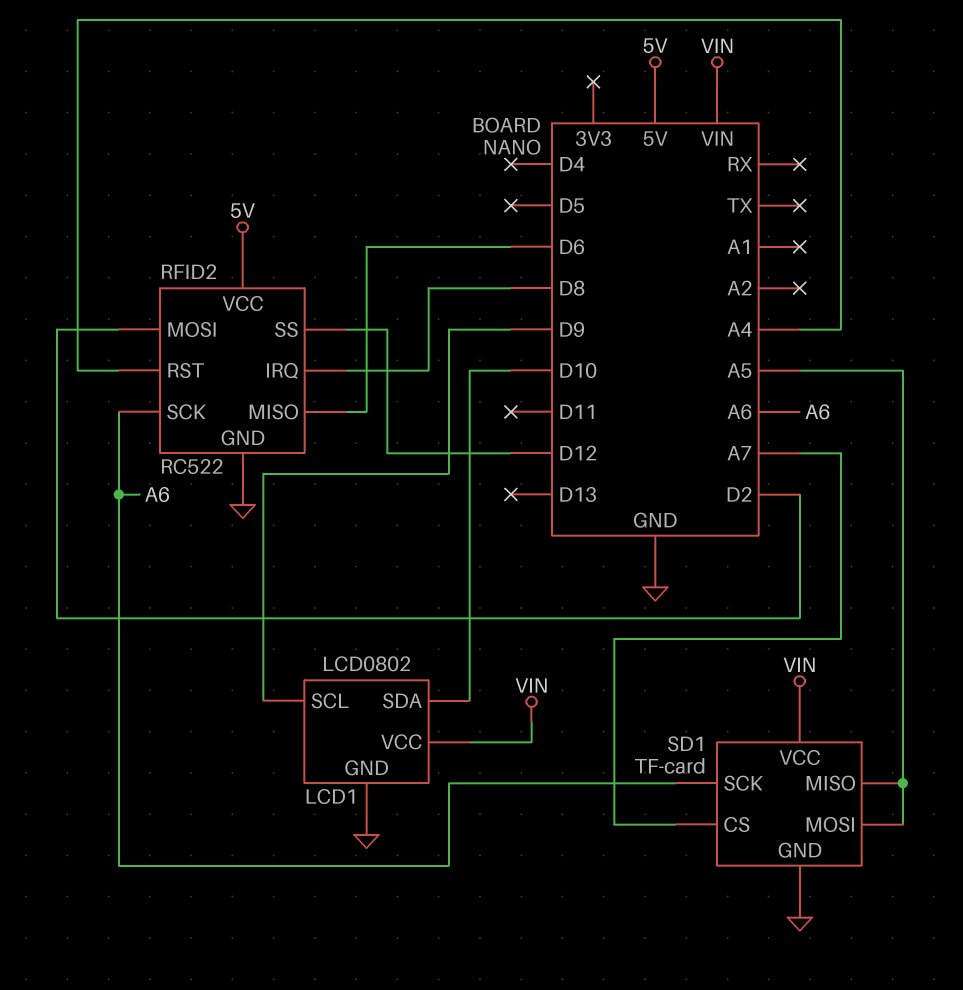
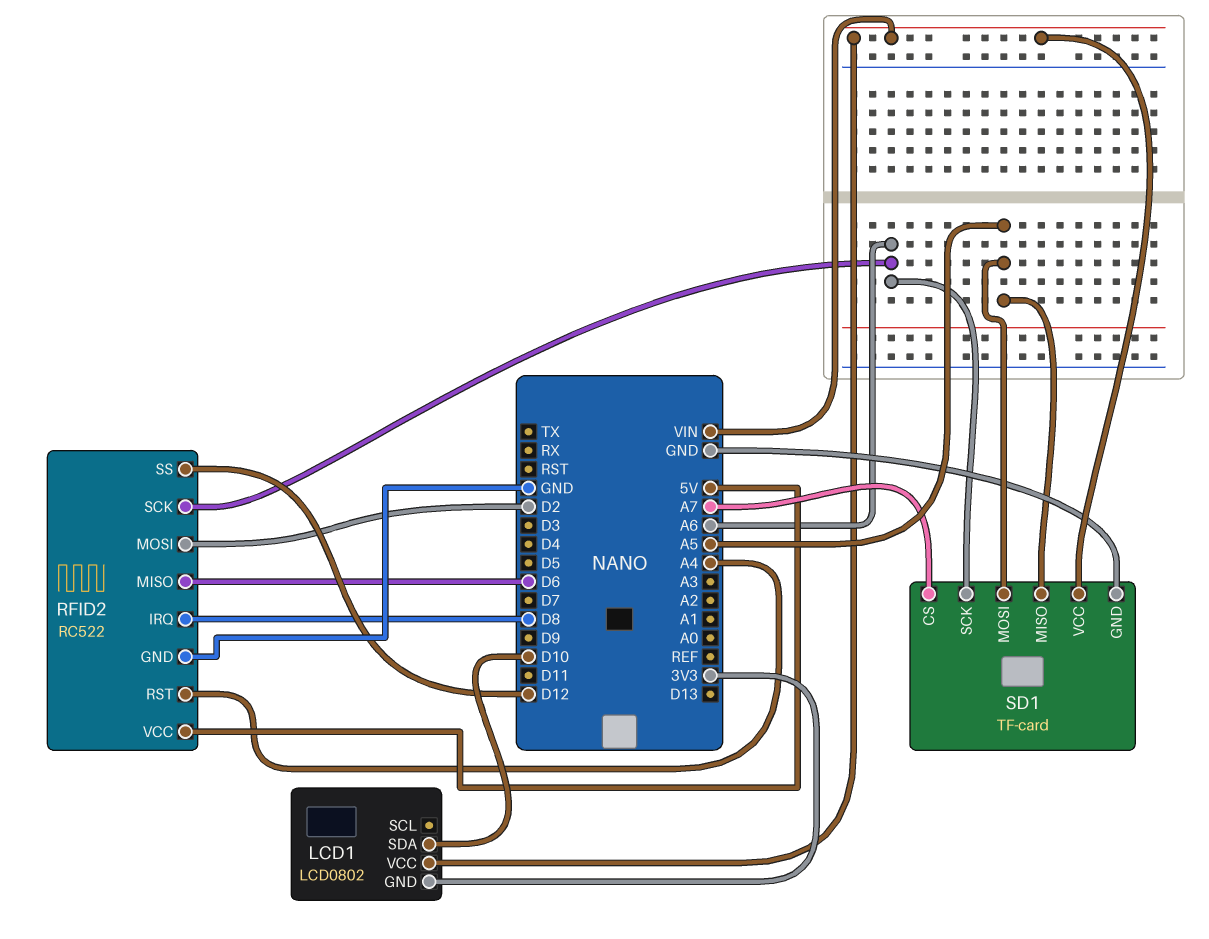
LCD1 pin GND: GND -> 3V3
LCD1 pin SCL: D9 -> none

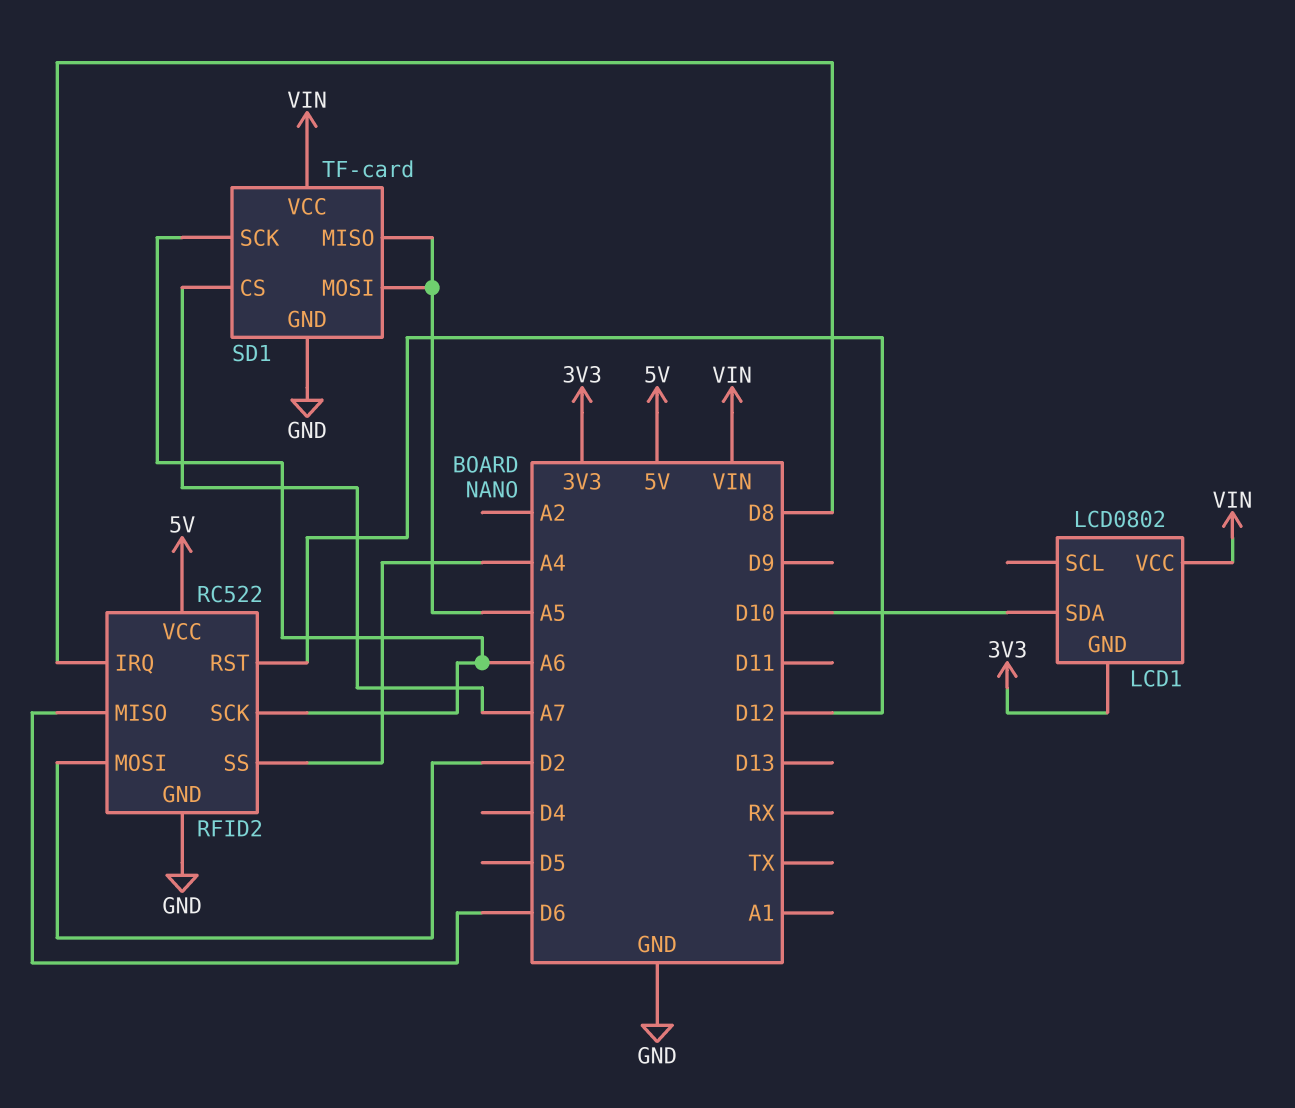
RFID2 pin RST: A4 -> D12
RFID2 pin SS: D12 -> A4

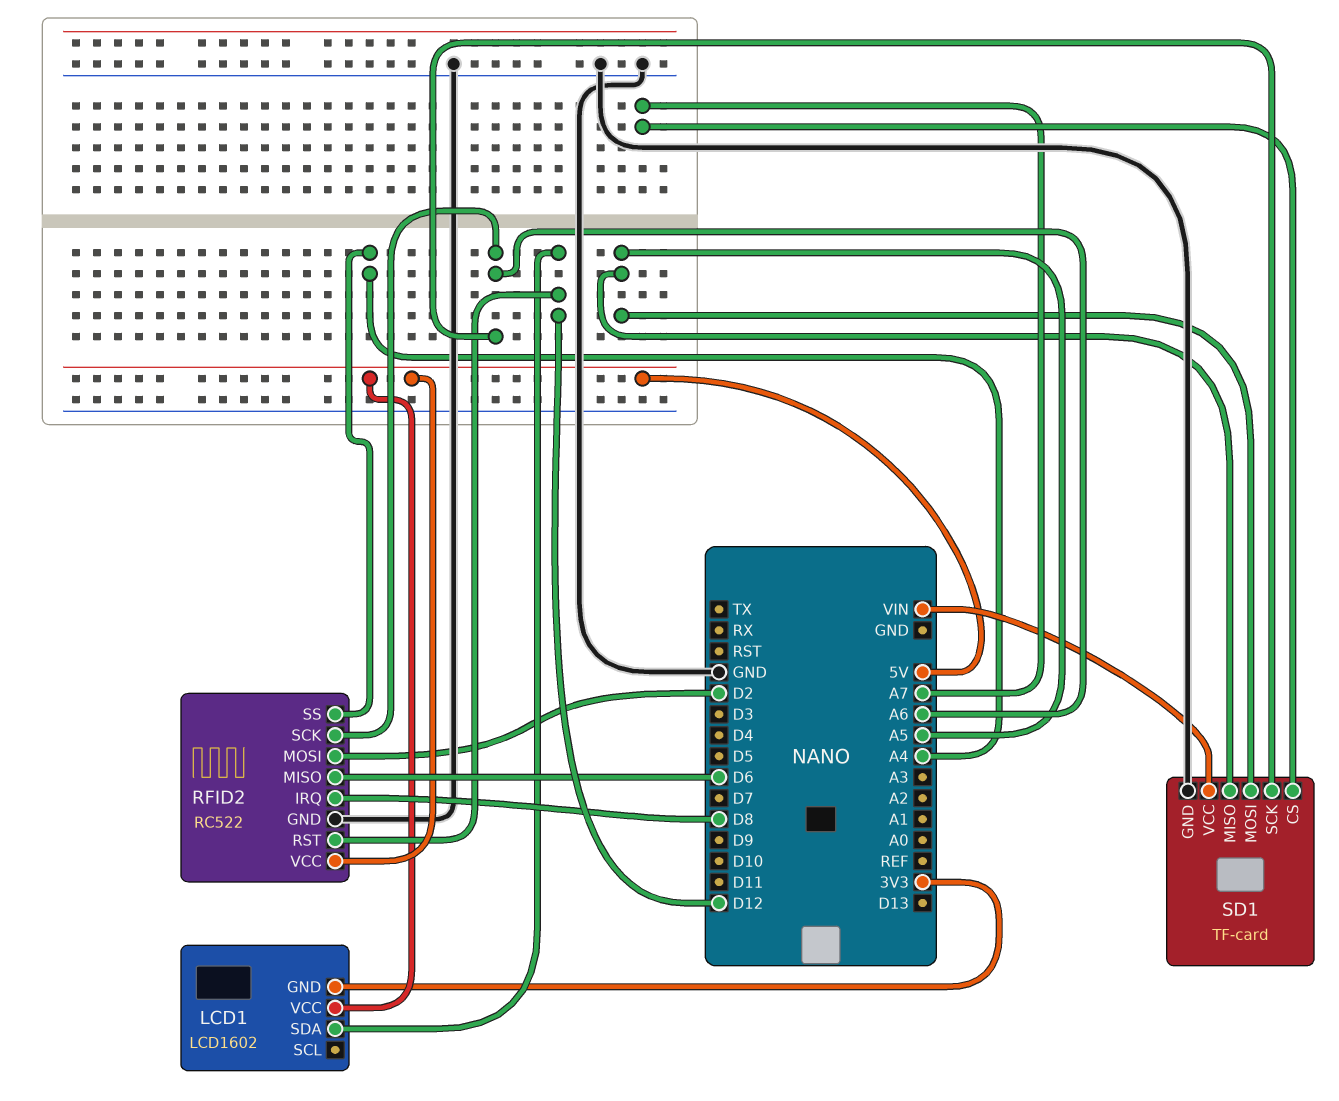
LCD1: LCD0802 -> LCD1602
LCD1 pin SDA: D10 -> D12
LCD1 pin VCC: VIN -> 5V

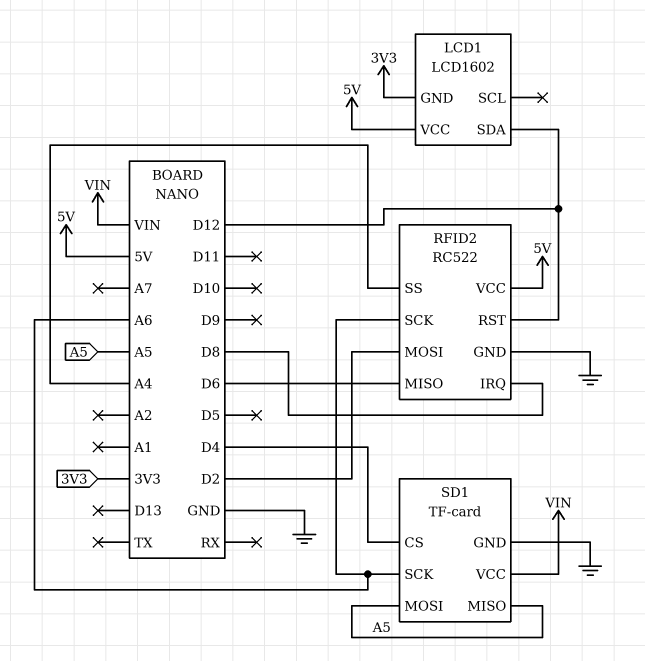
SD1 pin CS: A7 -> D4

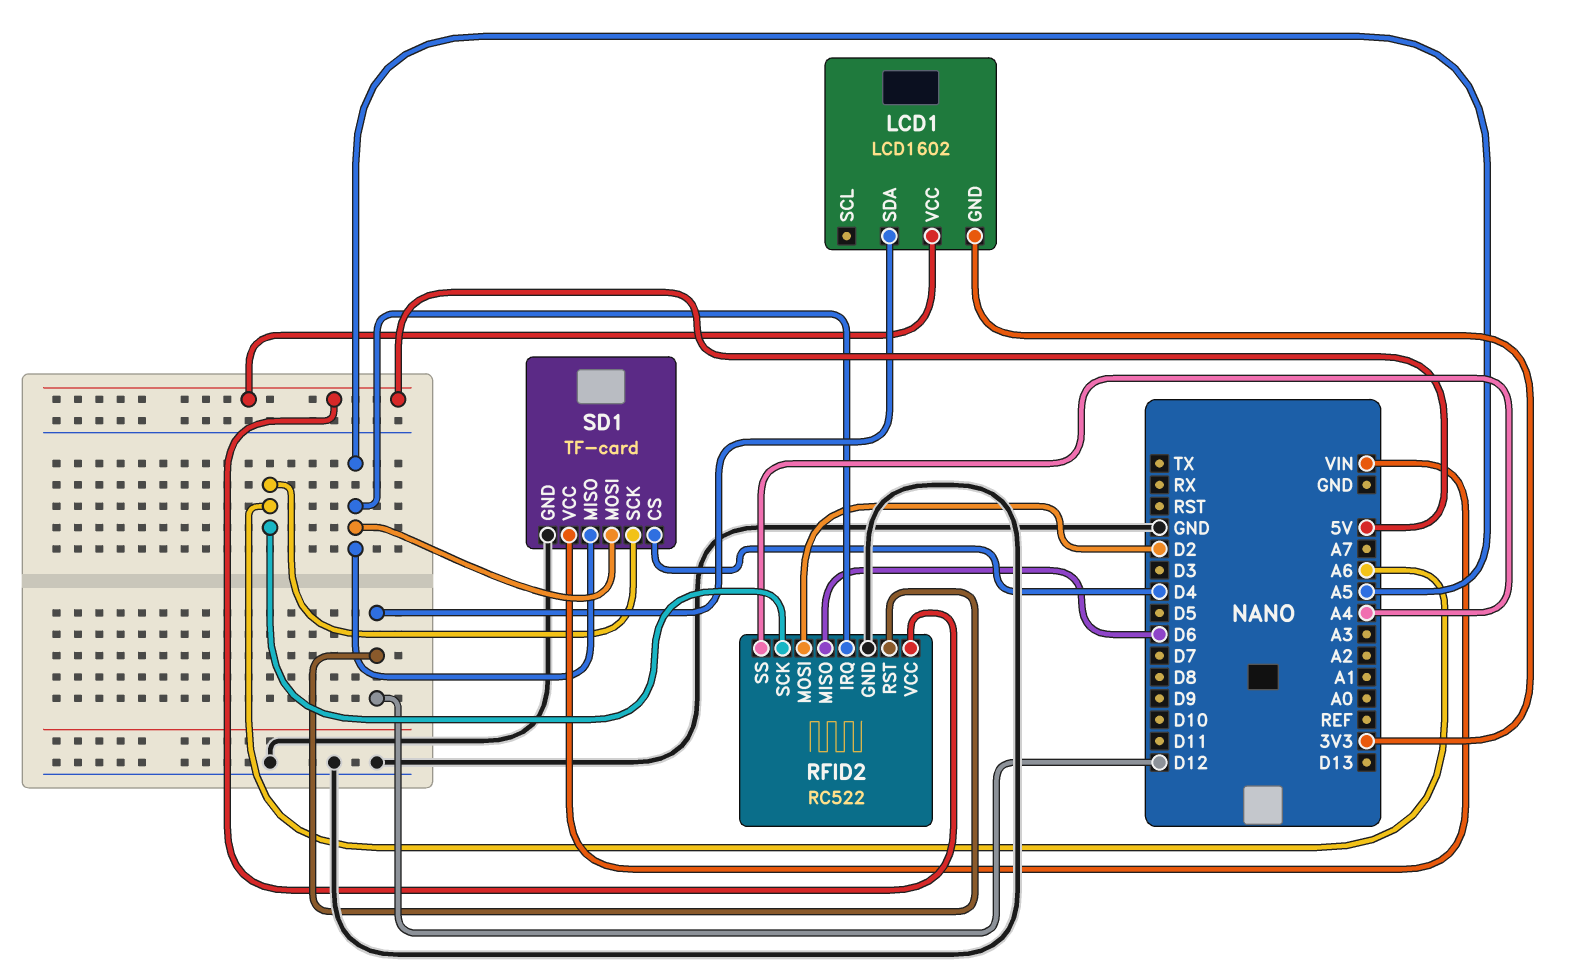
RFID2 pin IRQ: D8 -> A5

